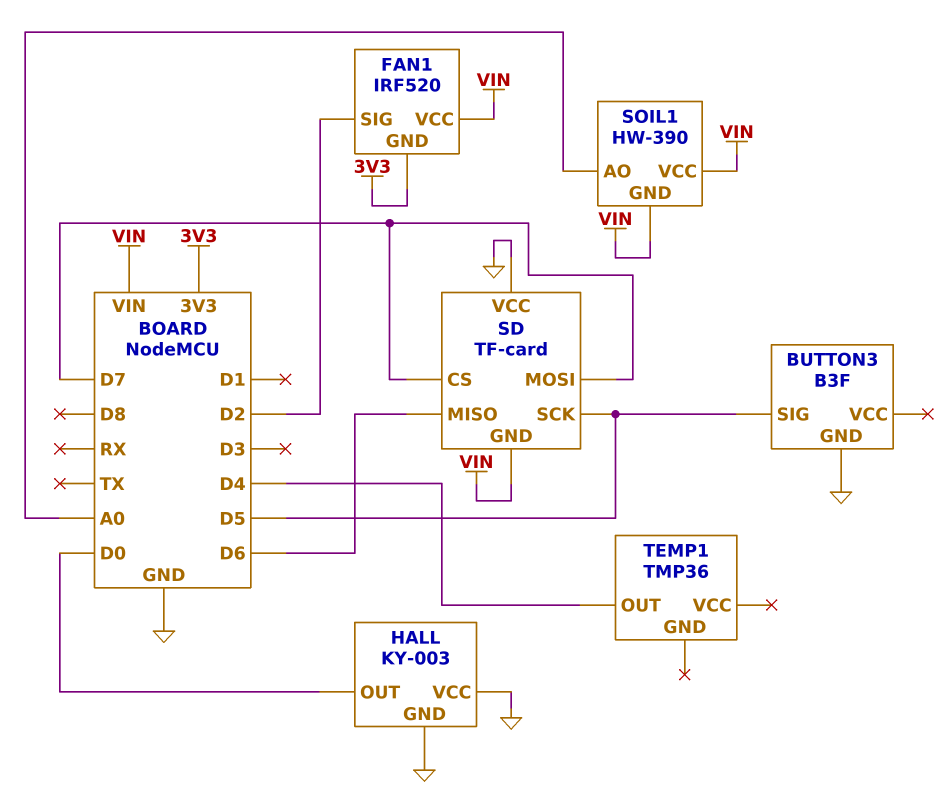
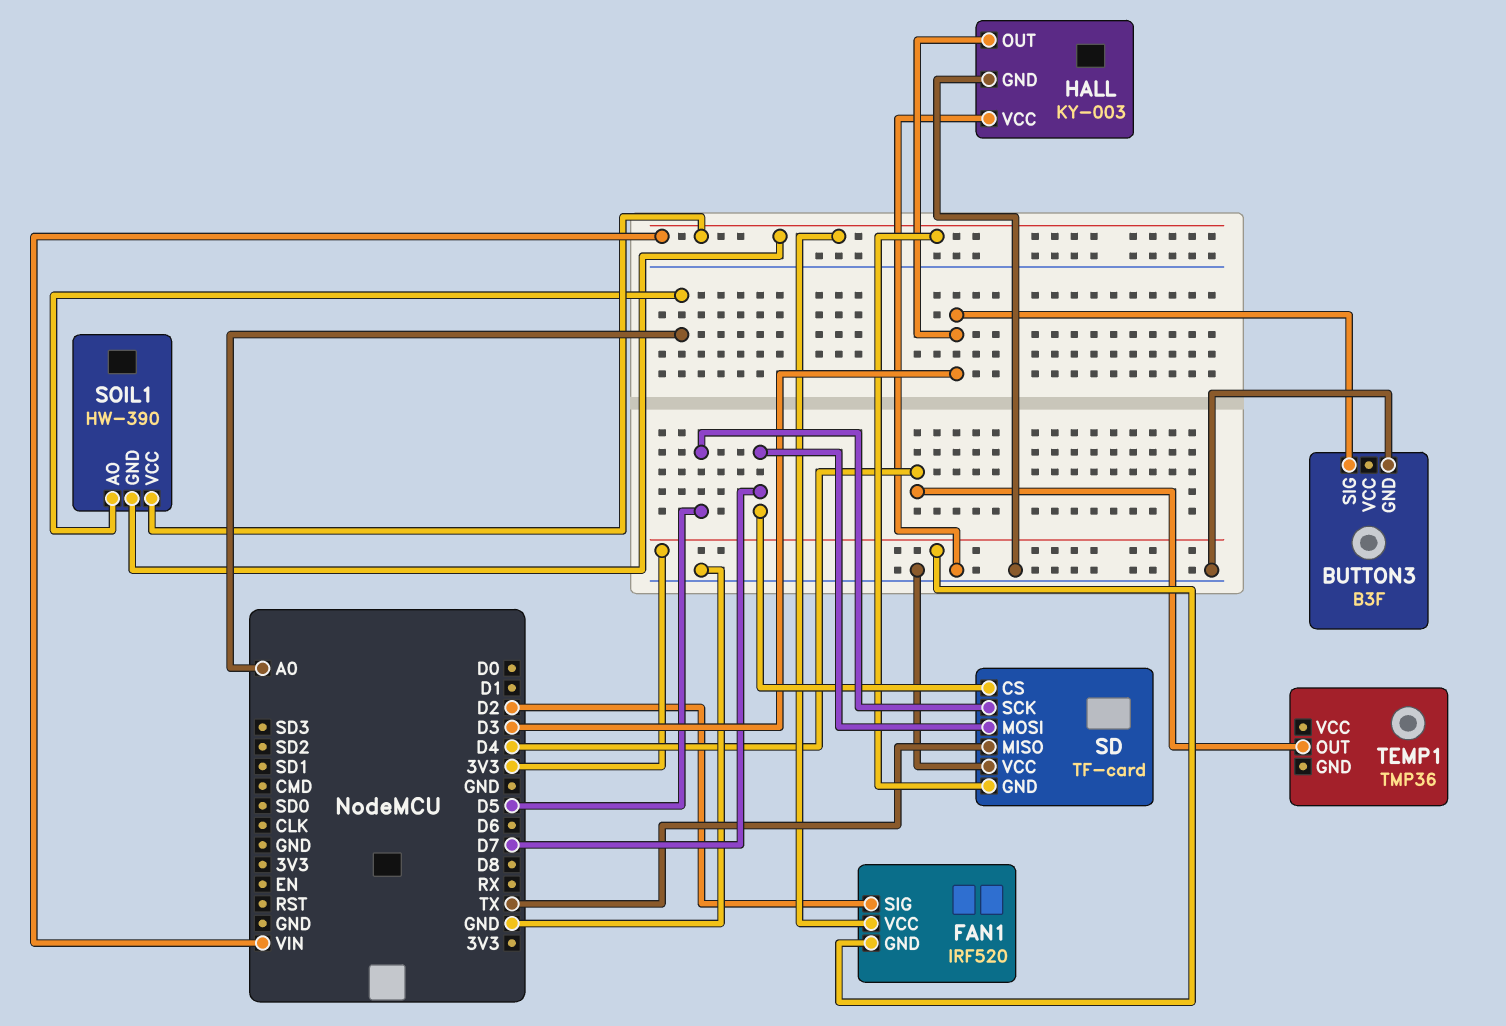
BUTTON3 pin SIG: D5 -> D3
HALL pin OUT: D0 -> D3
SD pin MISO: D6 -> TX

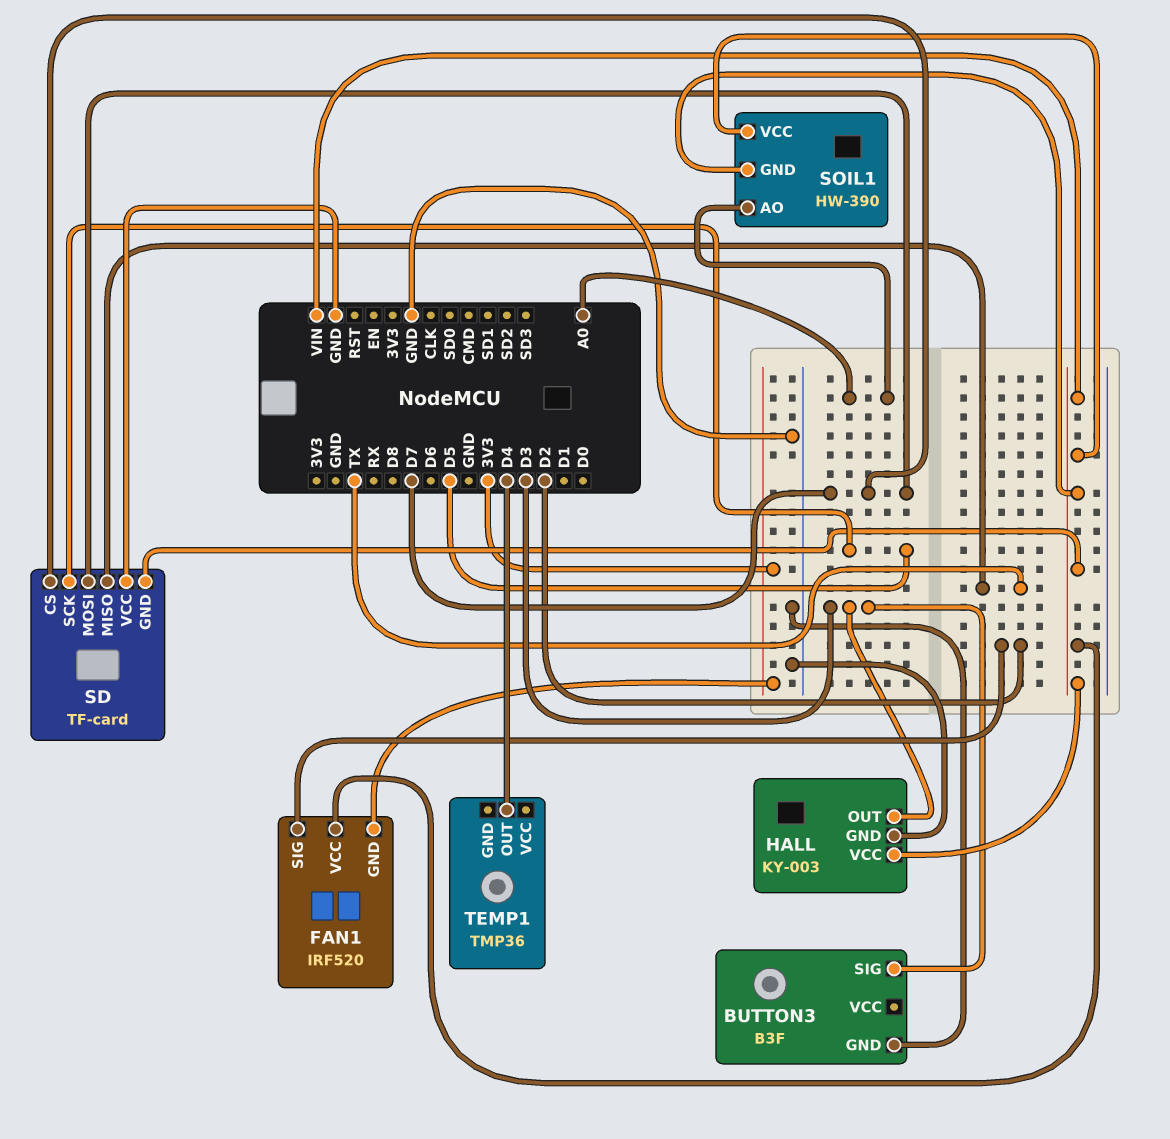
HALL pin VCC: GND -> VIN

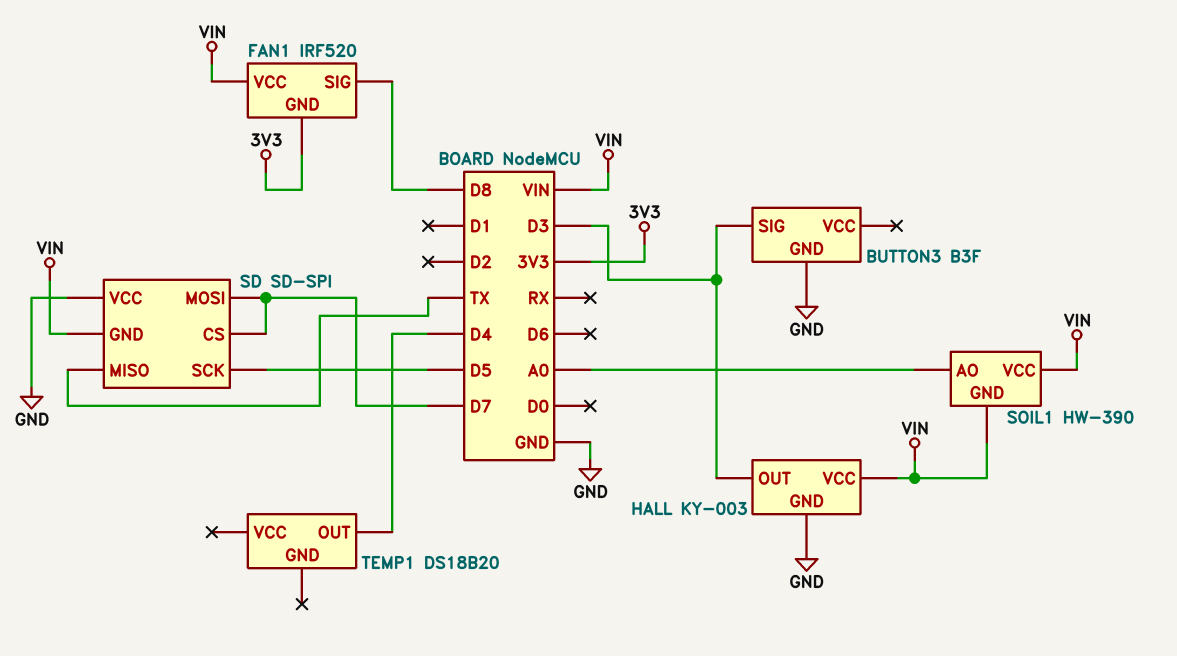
FAN1 pin SIG: D2 -> D8
SD: TF-card -> SD-SPI
TEMP1: TMP36 -> DS18B20

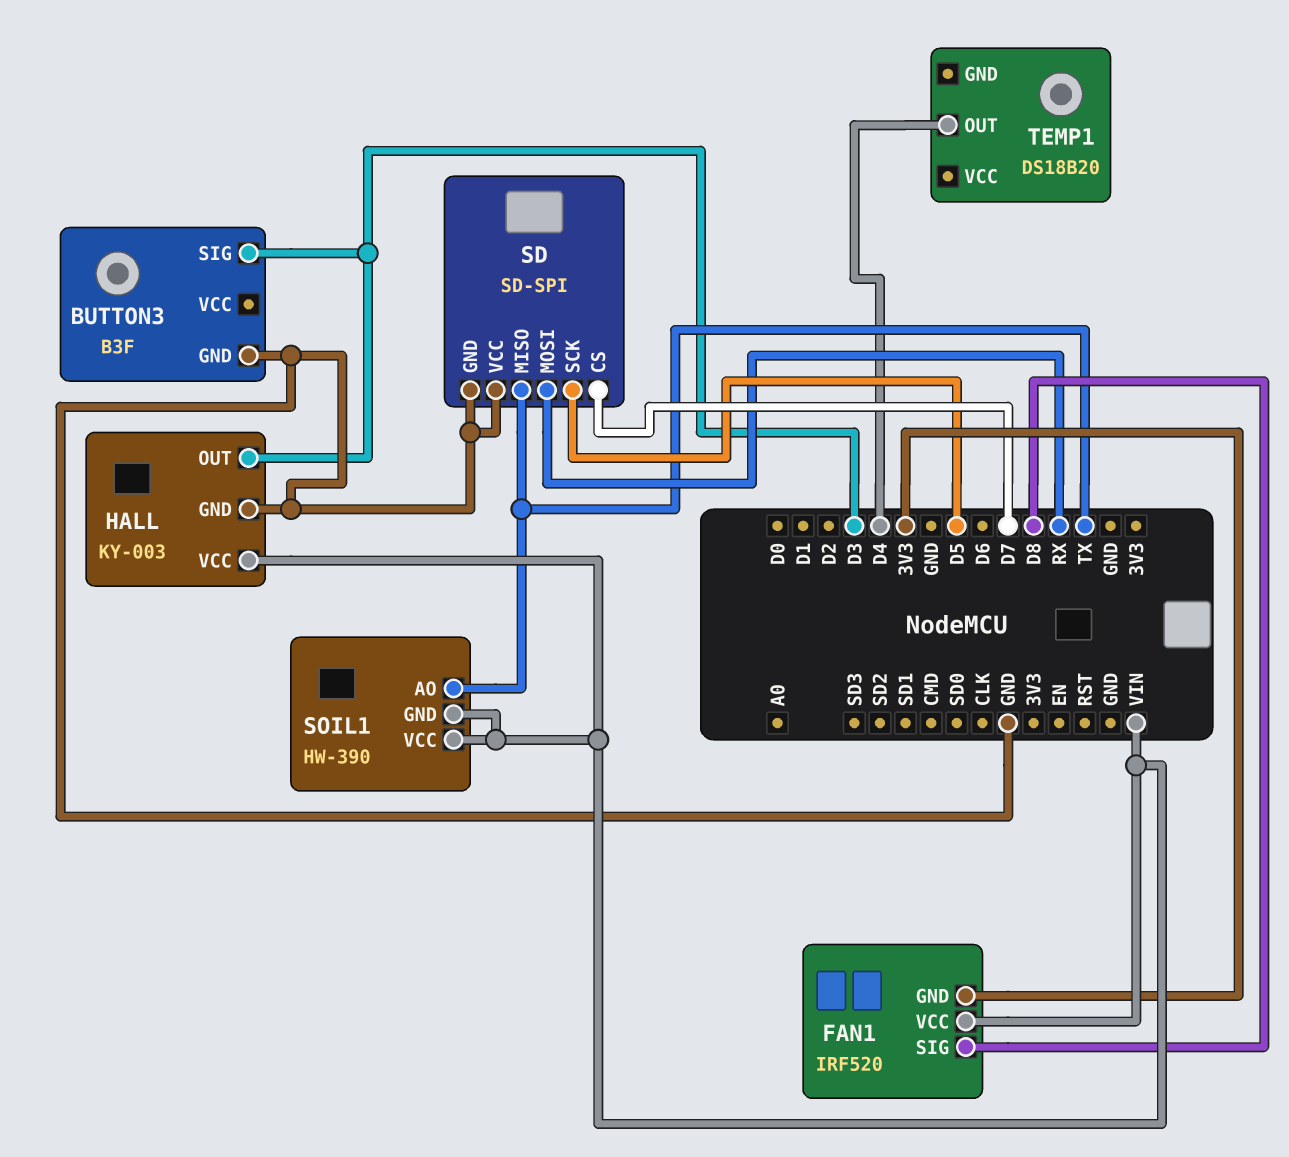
SD pin GND: VIN -> GND
SD pin MOSI: D7 -> RX
SOIL1 pin AO: A0 -> TX

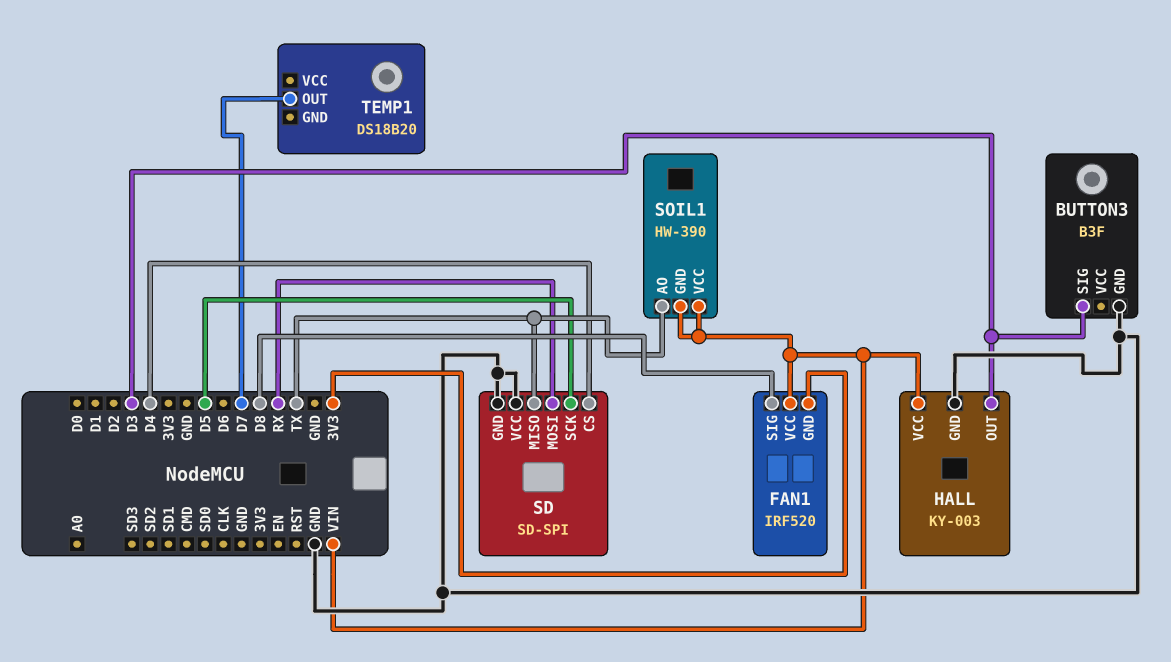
SD pin CS: D7 -> D4
TEMP1 pin OUT: D4 -> D7

